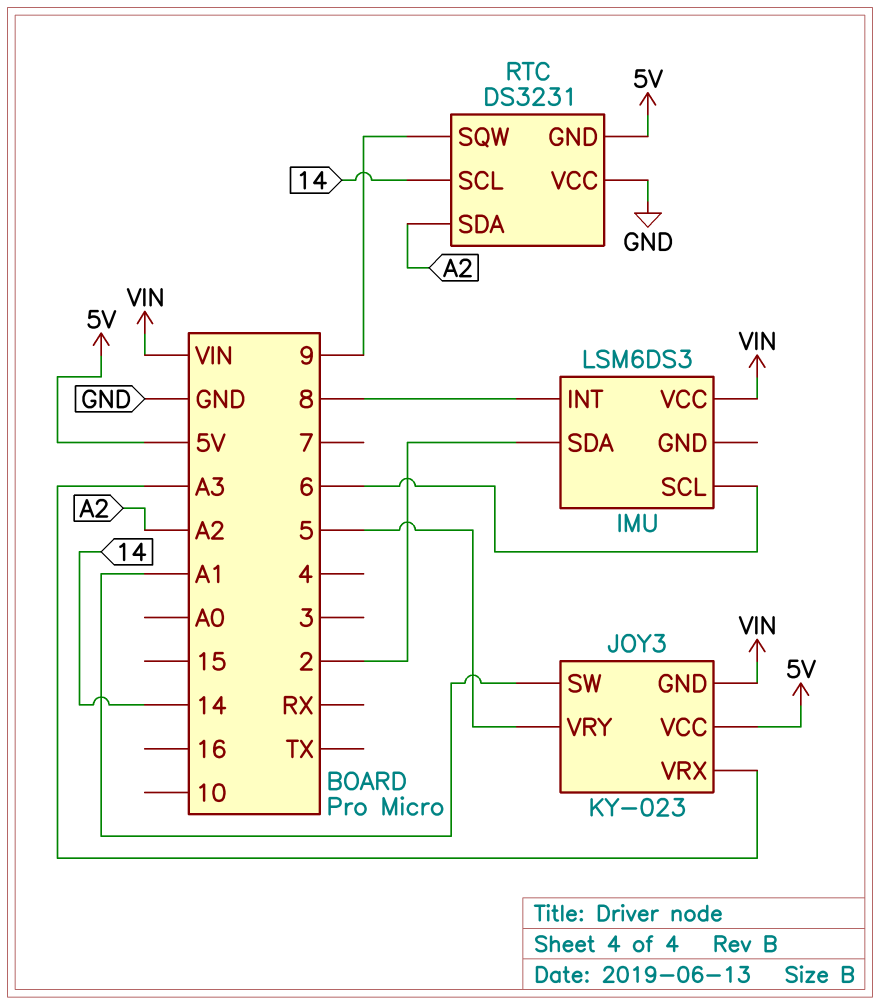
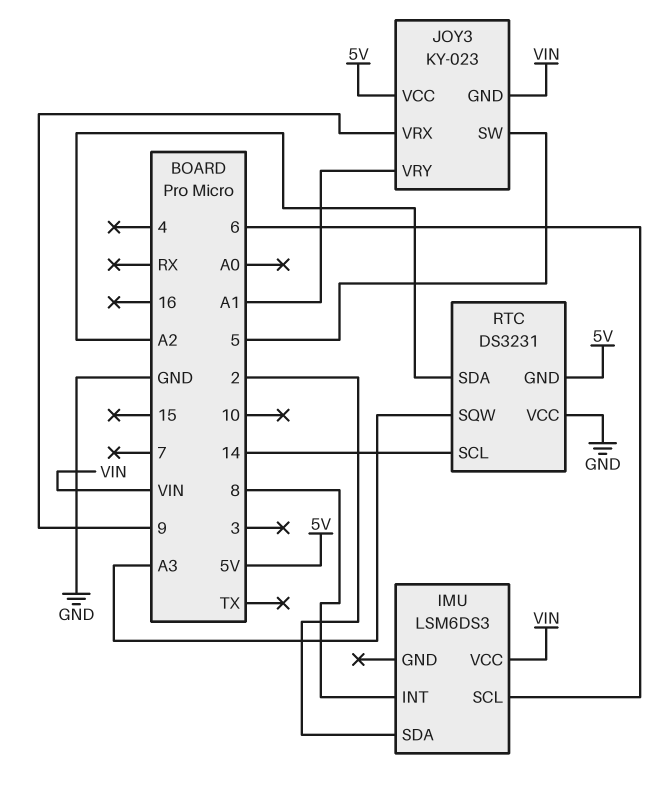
JOY3 pin SW: A1 -> 5
JOY3 pin VRX: A3 -> 9
JOY3 pin VRY: 5 -> A1
RTC pin SQW: 9 -> A3

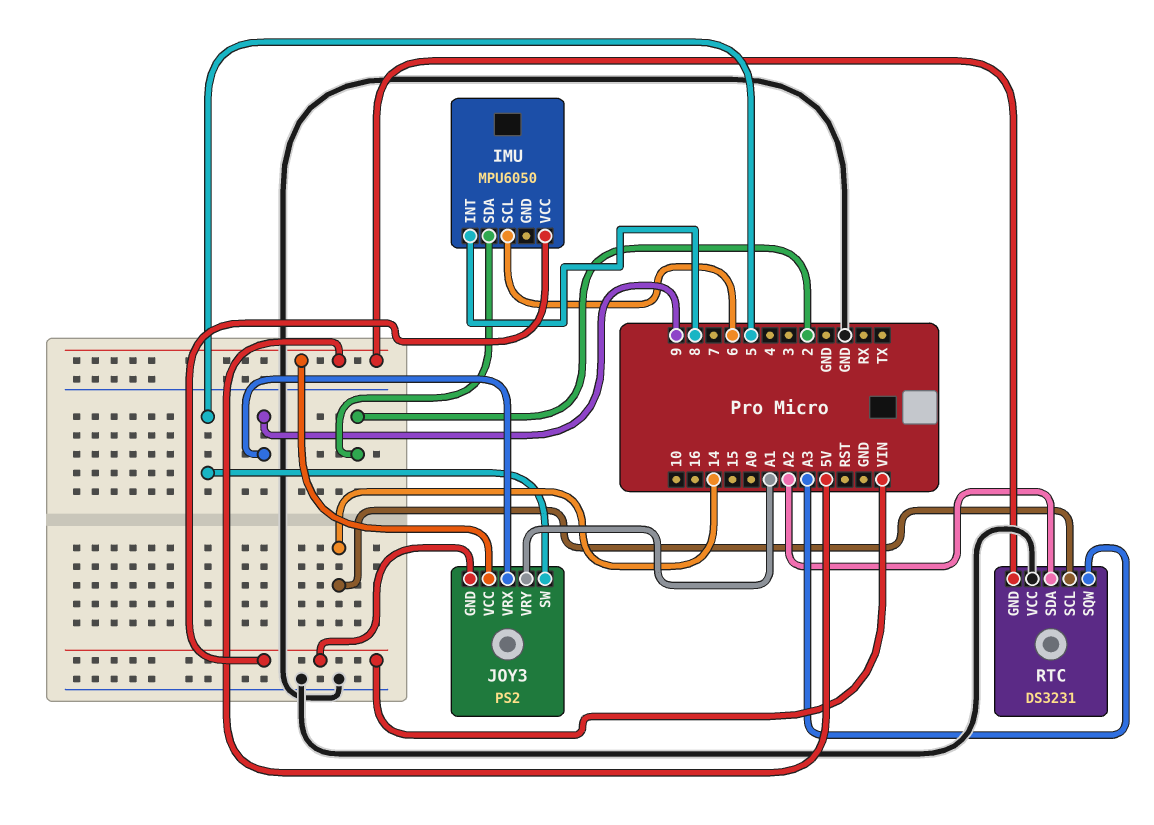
IMU: LSM6DS3 -> MPU6050
JOY3: KY-023 -> PS2

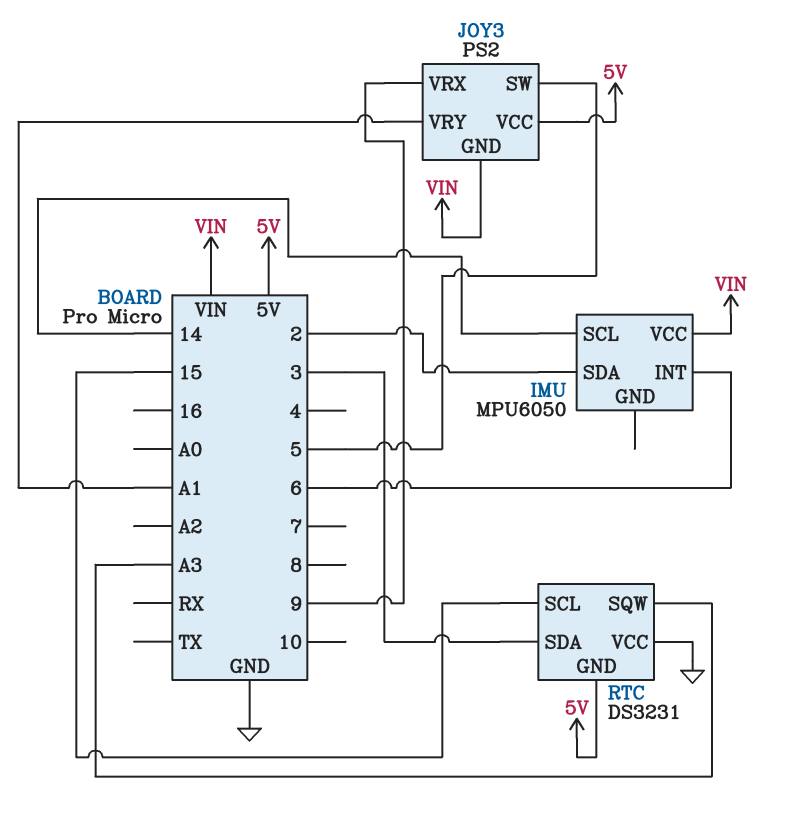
IMU pin INT: 8 -> 6
IMU pin SCL: 6 -> 14
RTC pin SCL: 14 -> 15
RTC pin SDA: A2 -> 3

